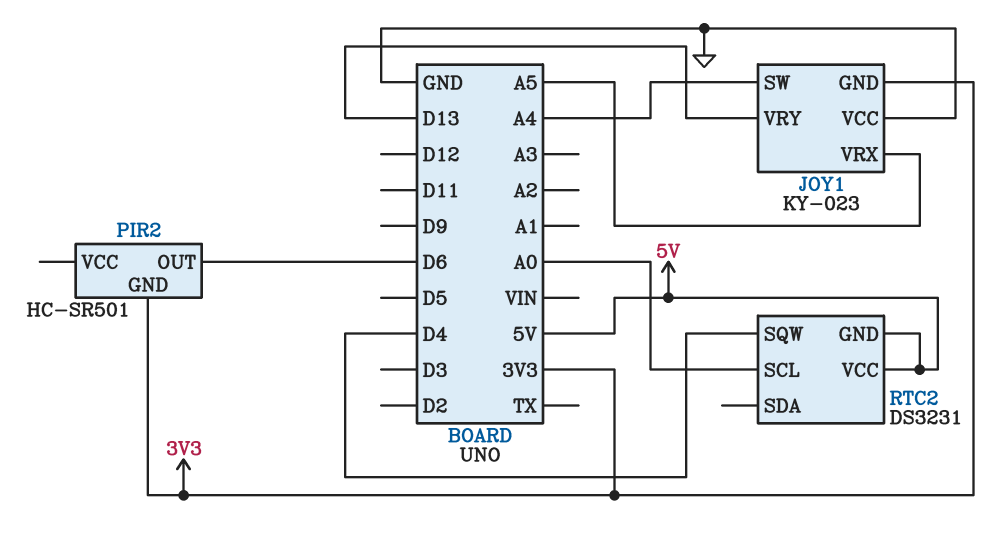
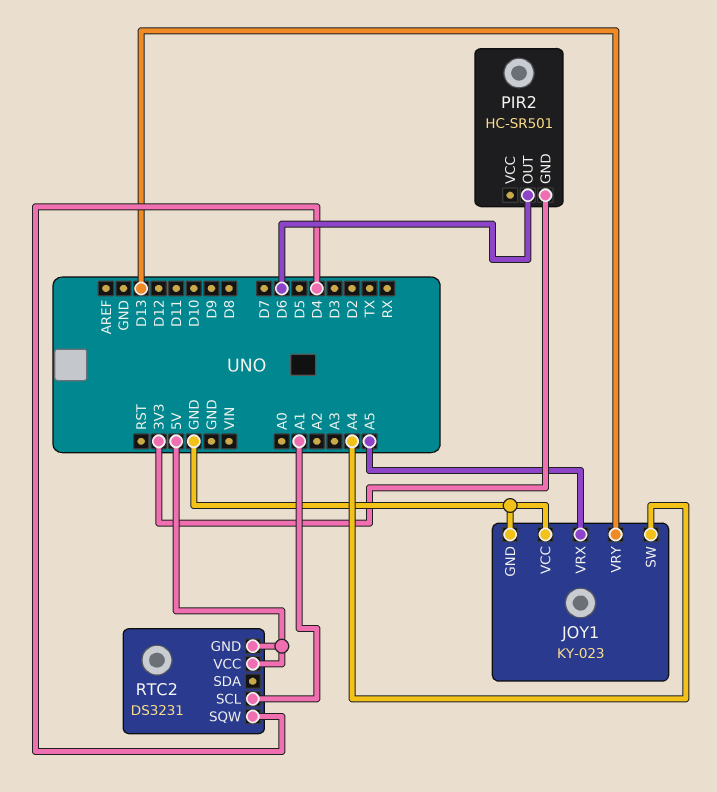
JOY1 pin GND: 3V3 -> GND
RTC2 pin SCL: A0 -> A1

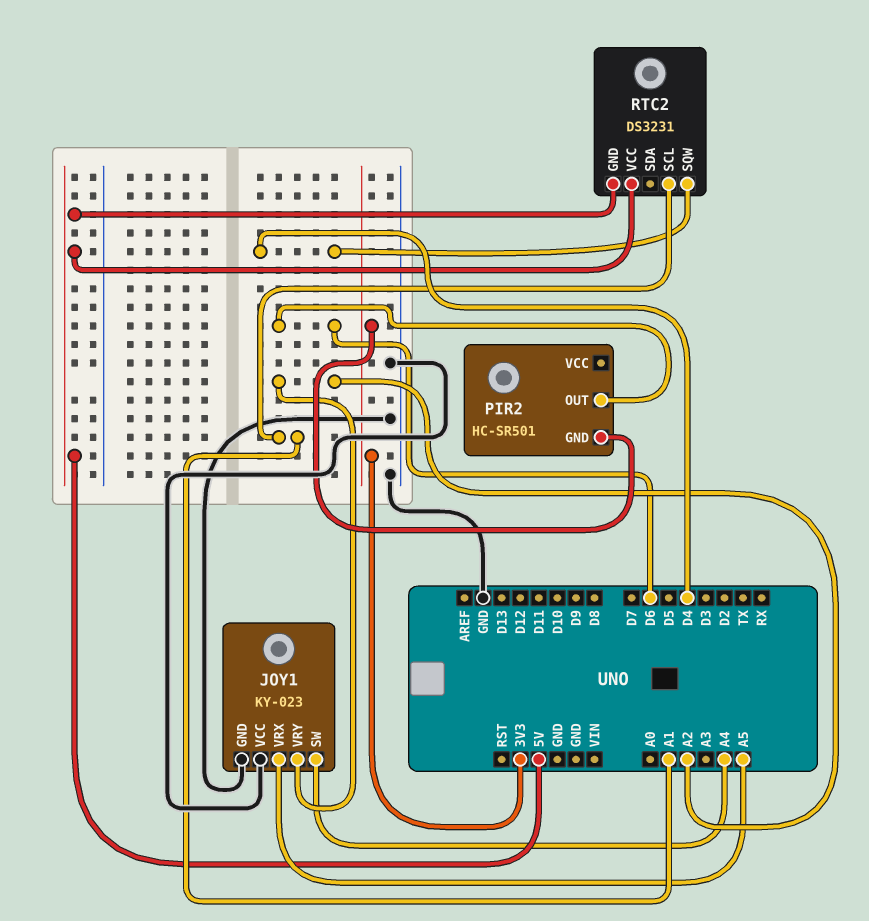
JOY1 pin VRY: D13 -> A2

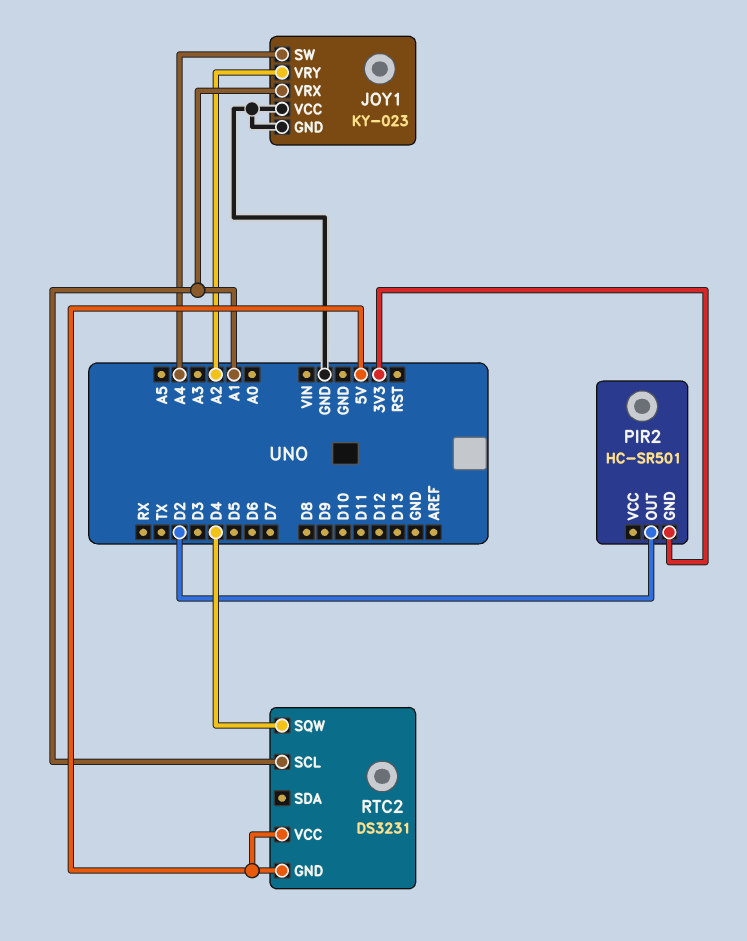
JOY1 pin VRX: A5 -> A1
PIR2 pin OUT: D6 -> D2

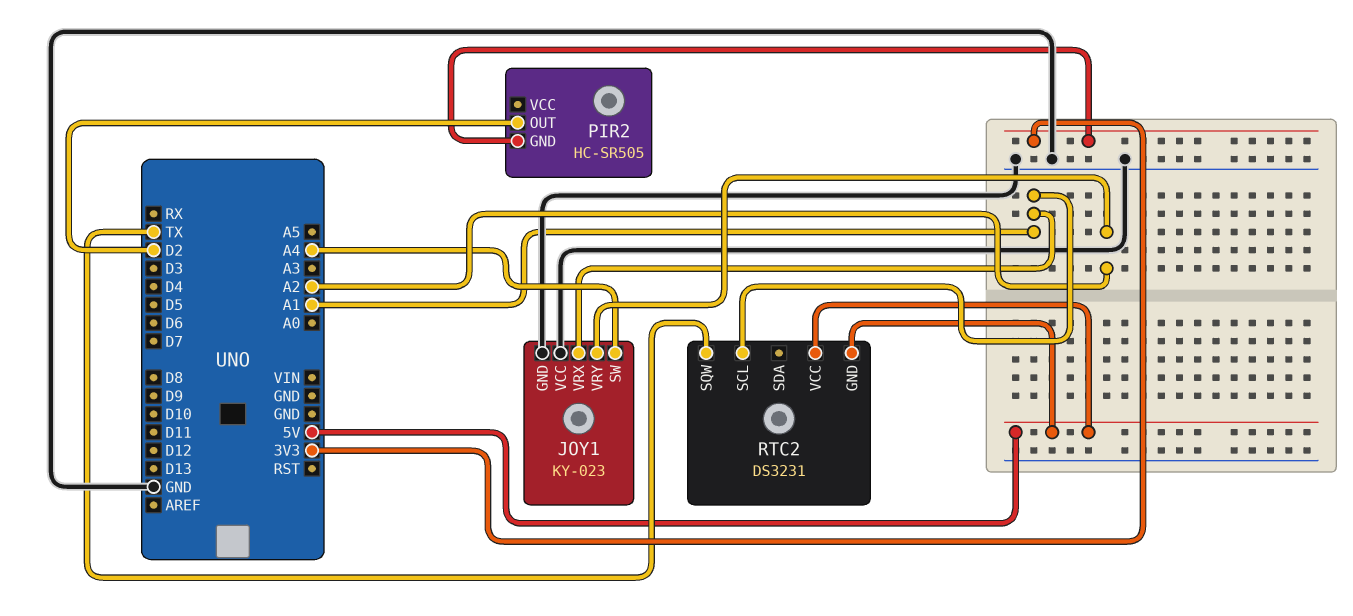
PIR2: HC-SR501 -> HC-SR505
RTC2 pin SQW: D4 -> TX

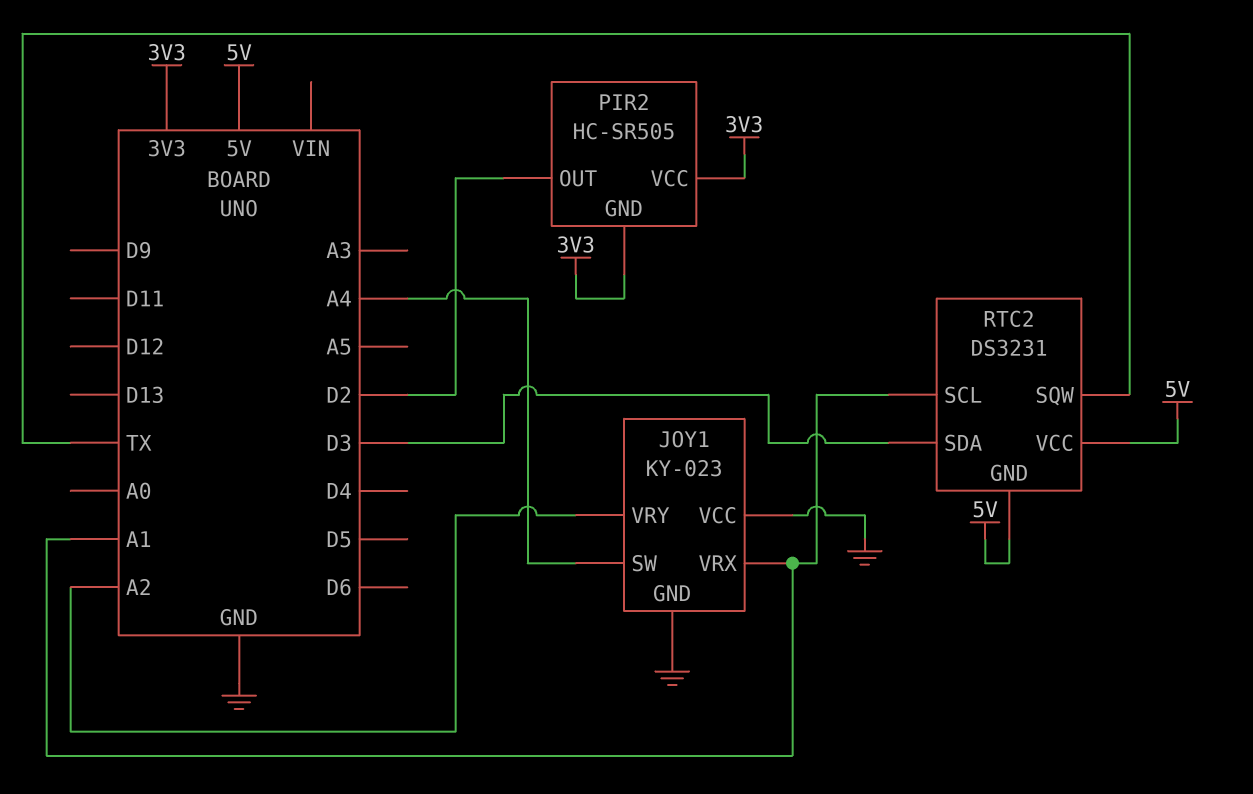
PIR2 pin VCC: none -> 3V3
RTC2 pin SDA: none -> D3

